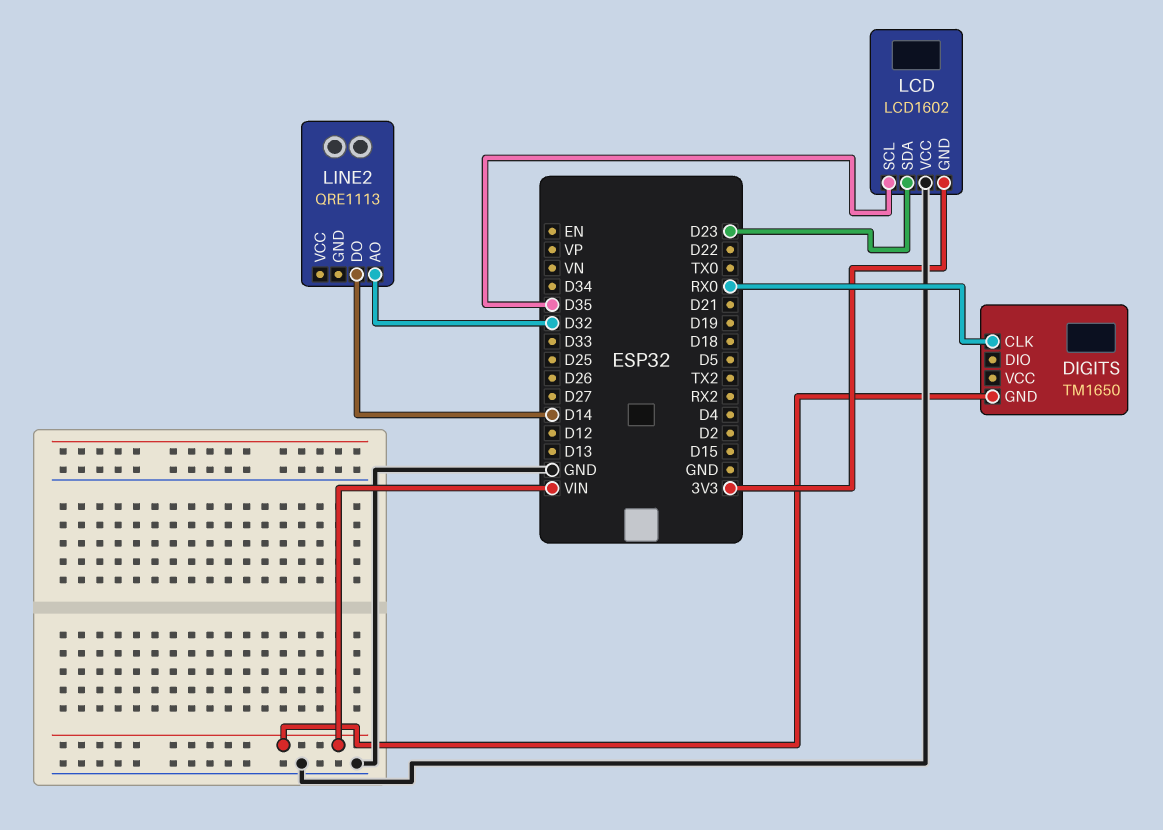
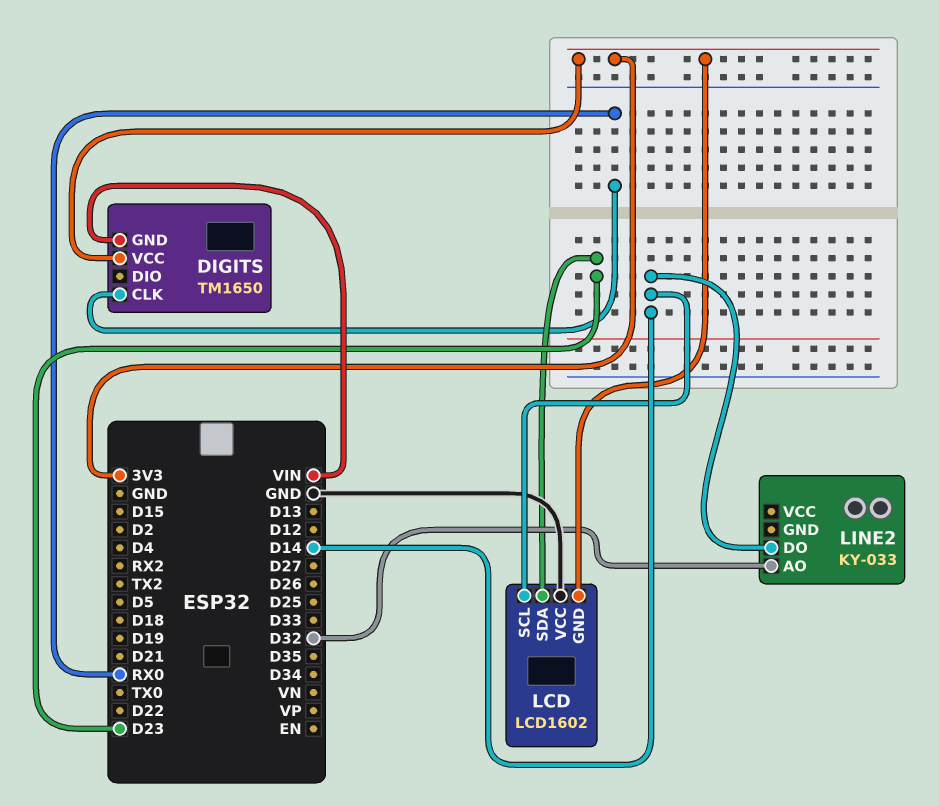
DIGITS pin VCC: none -> 3V3
LCD pin SCL: D35 -> D14
LINE2: QRE1113 -> KY-033

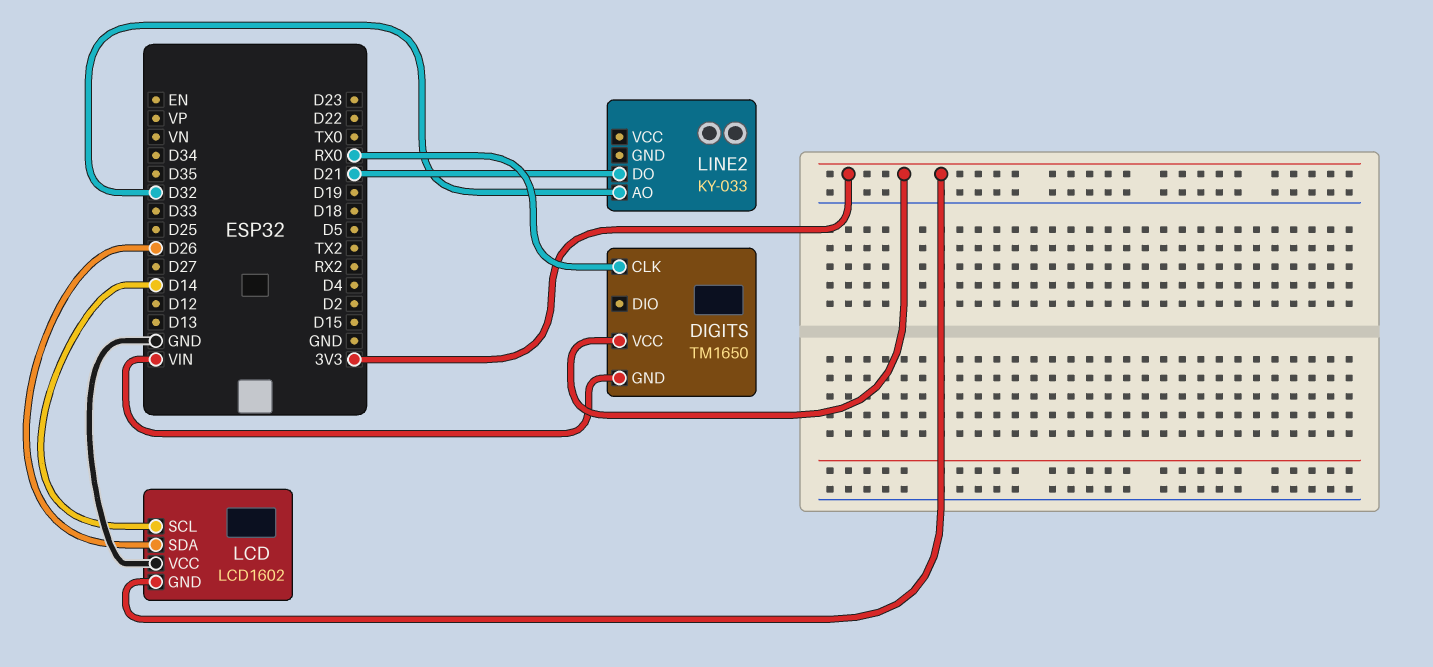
LCD pin SDA: D23 -> D26
LINE2 pin DO: D14 -> D21

